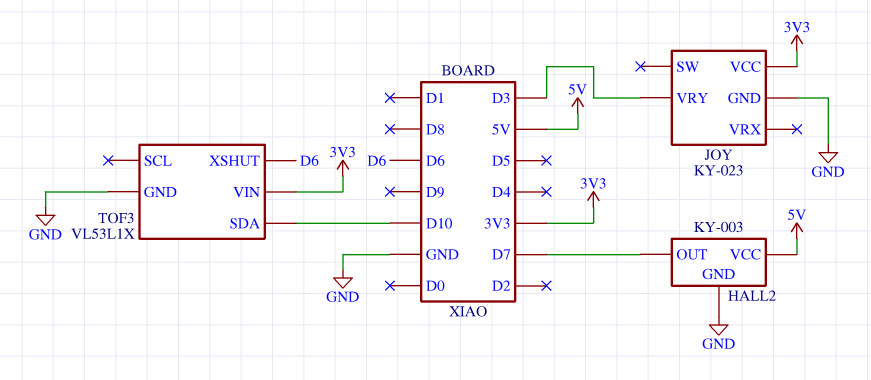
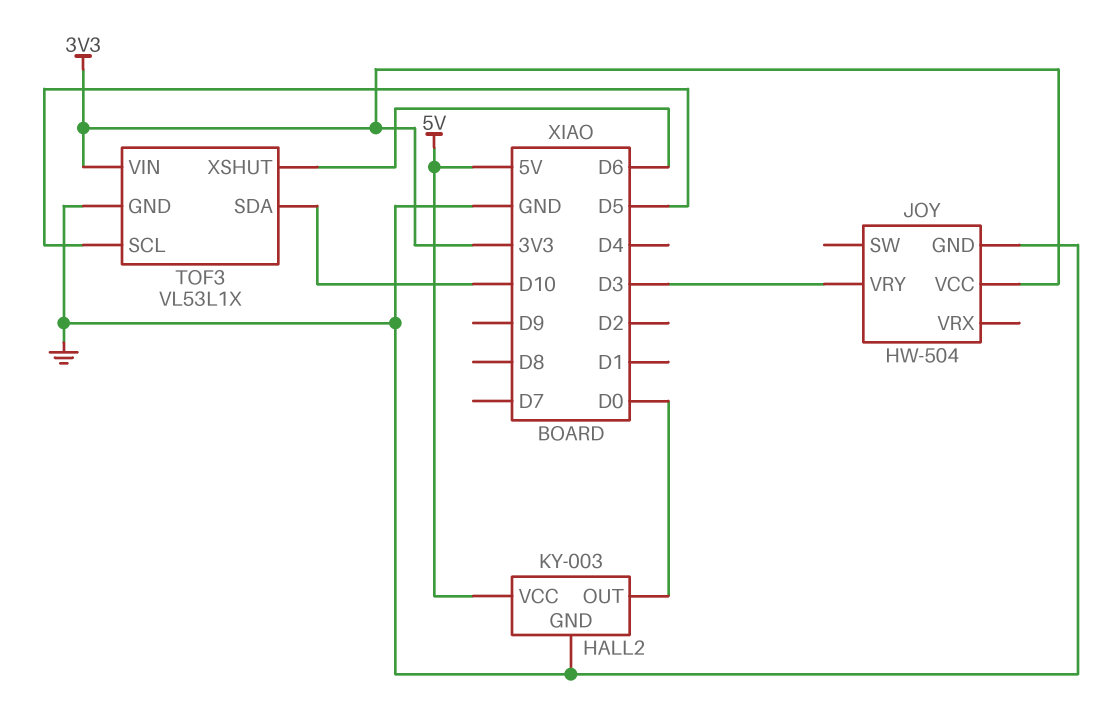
HALL2 pin OUT: D7 -> D0
JOY: KY-023 -> HW-504
TOF3 pin SCL: none -> D5

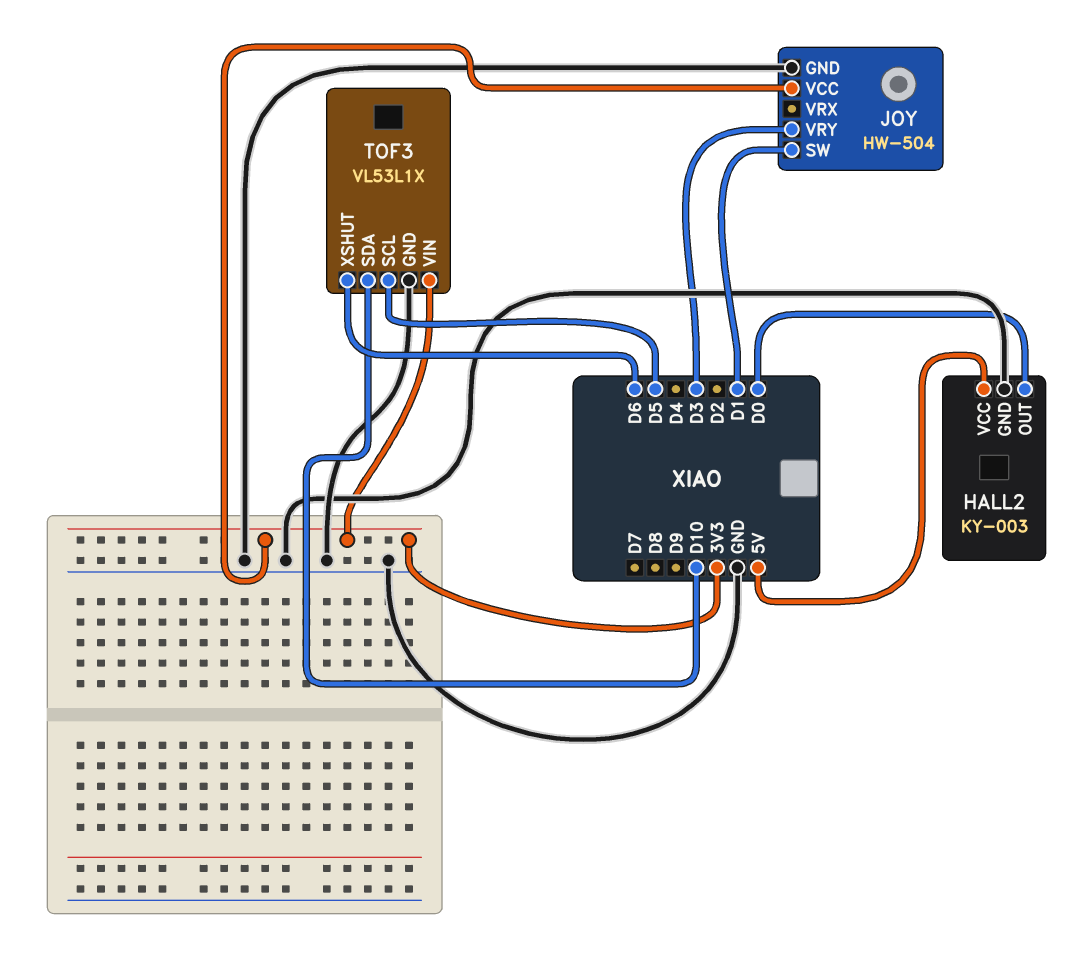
JOY pin SW: none -> D1

